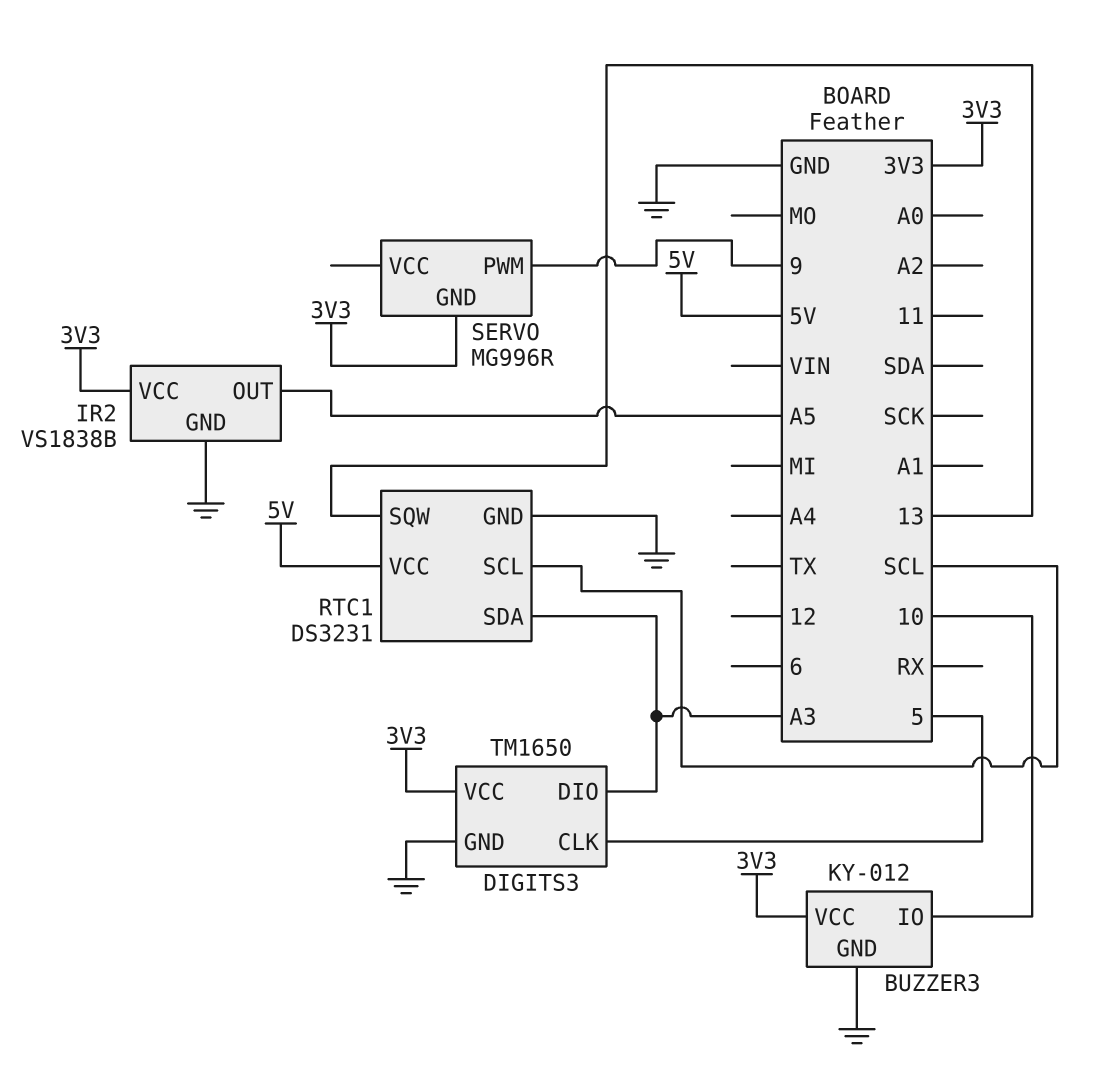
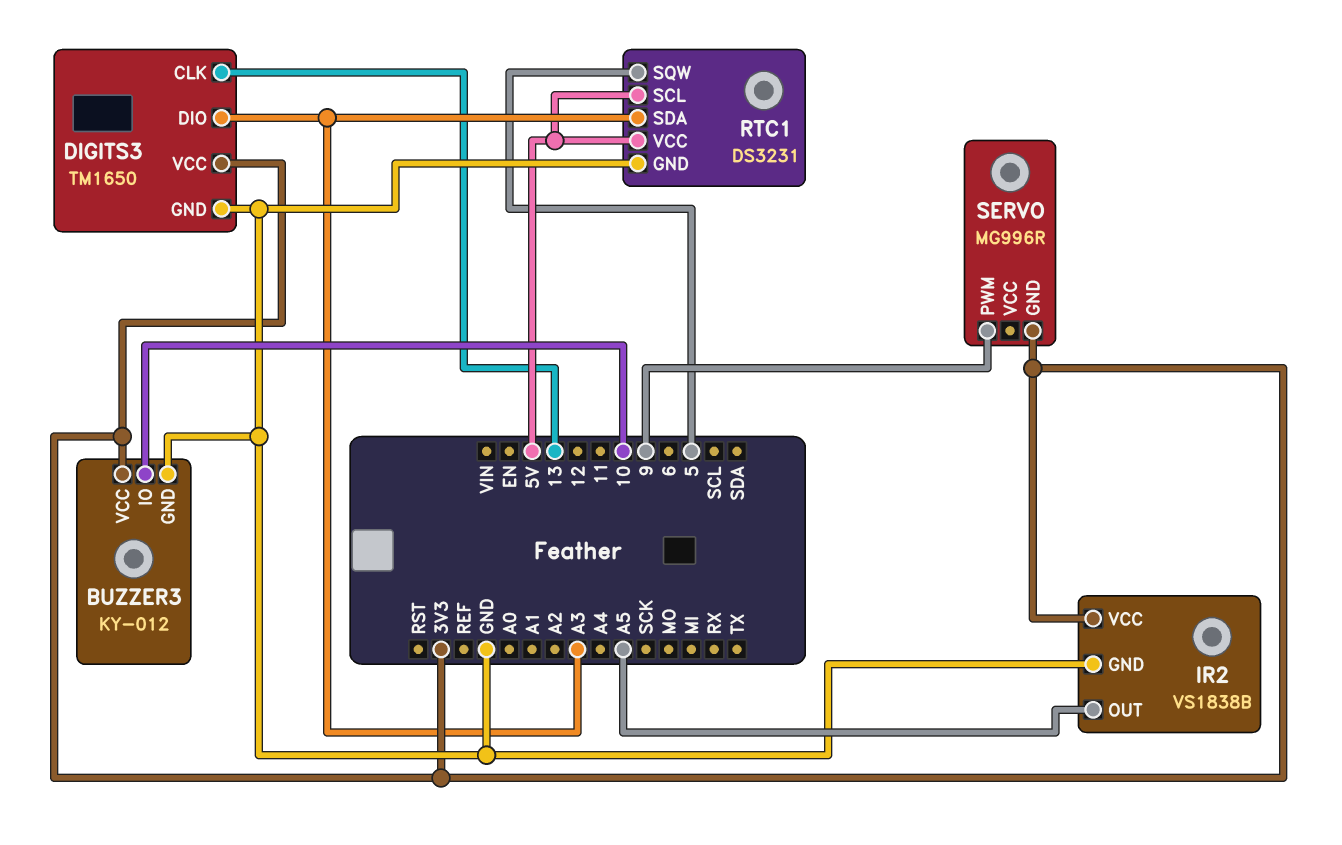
DIGITS3 pin CLK: 5 -> 13
RTC1 pin SCL: SCL -> 5V
RTC1 pin SQW: 13 -> 5

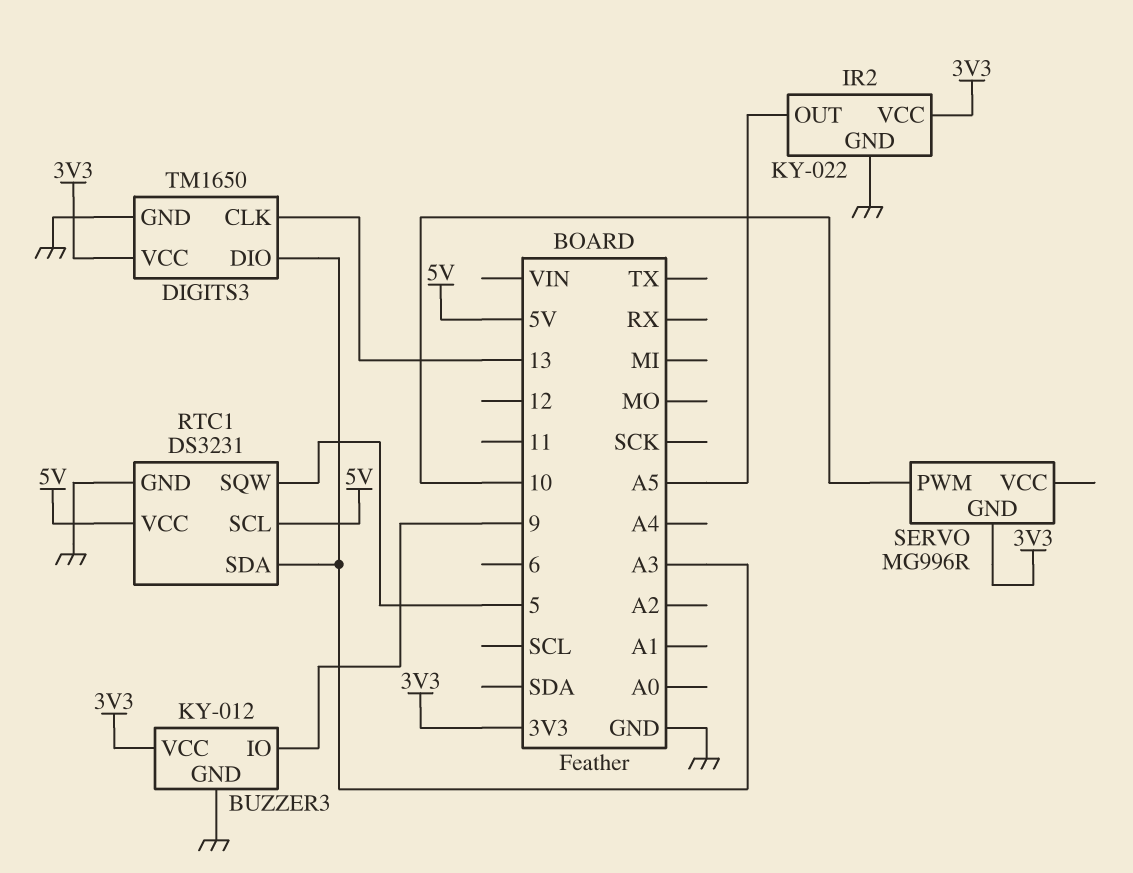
BUZZER3 pin IO: 10 -> 9
IR2: VS1838B -> KY-022
SERVO pin PWM: 9 -> 10

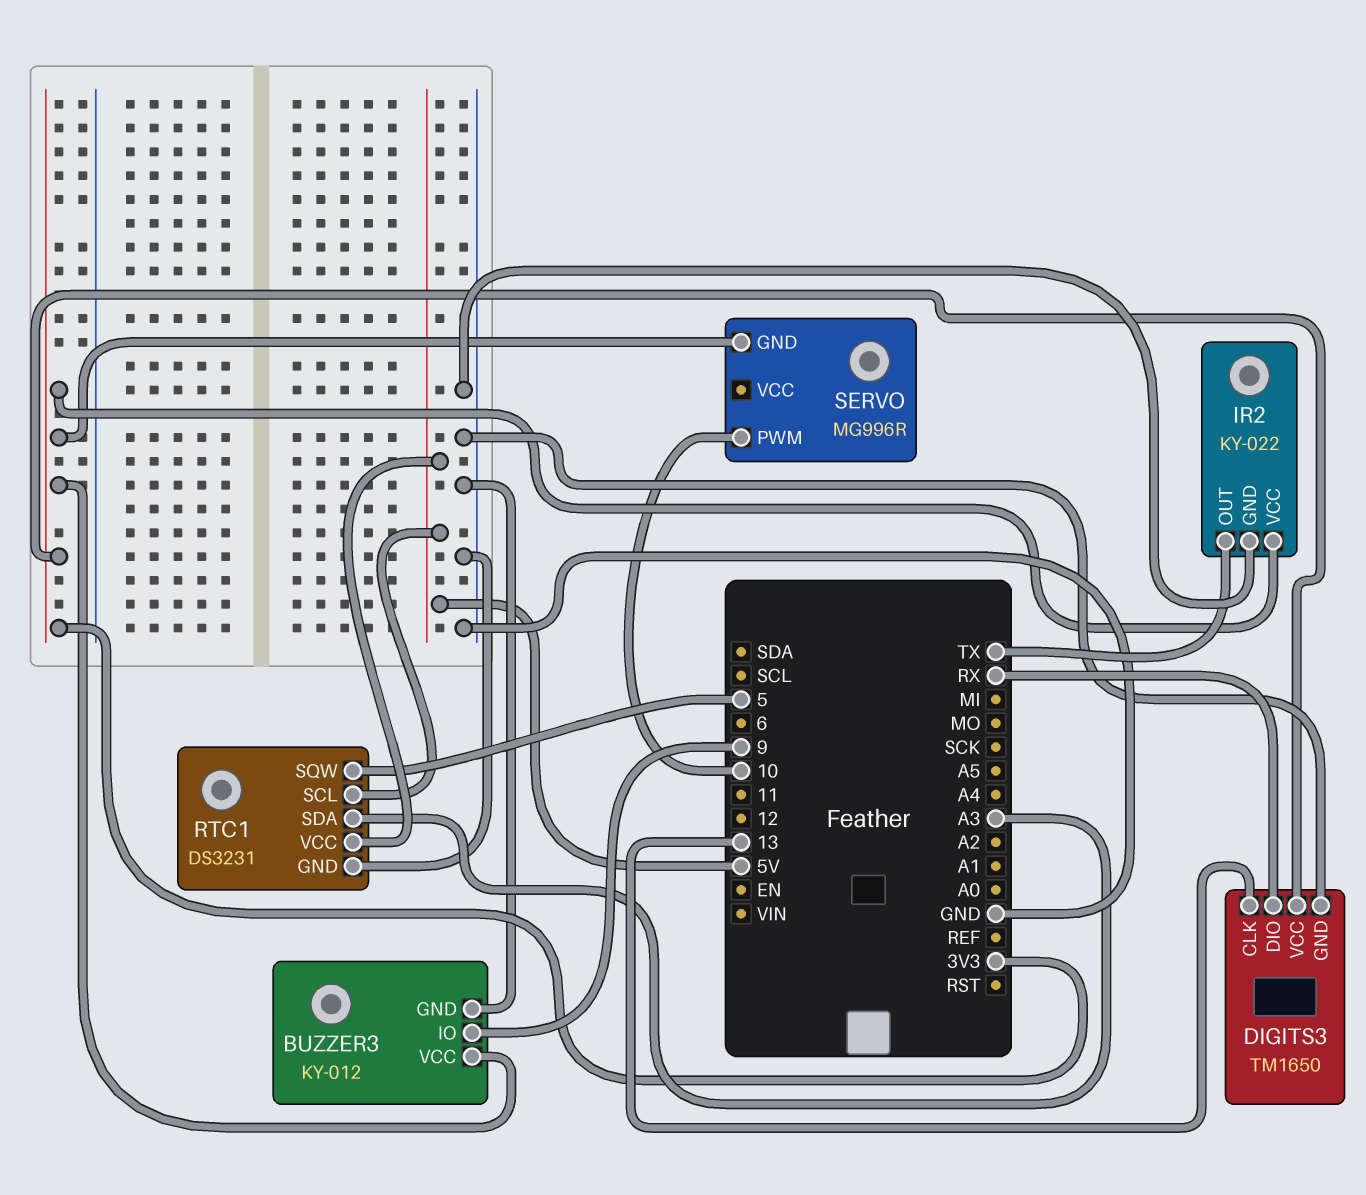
DIGITS3 pin DIO: A3 -> RX
IR2 pin OUT: A5 -> TX

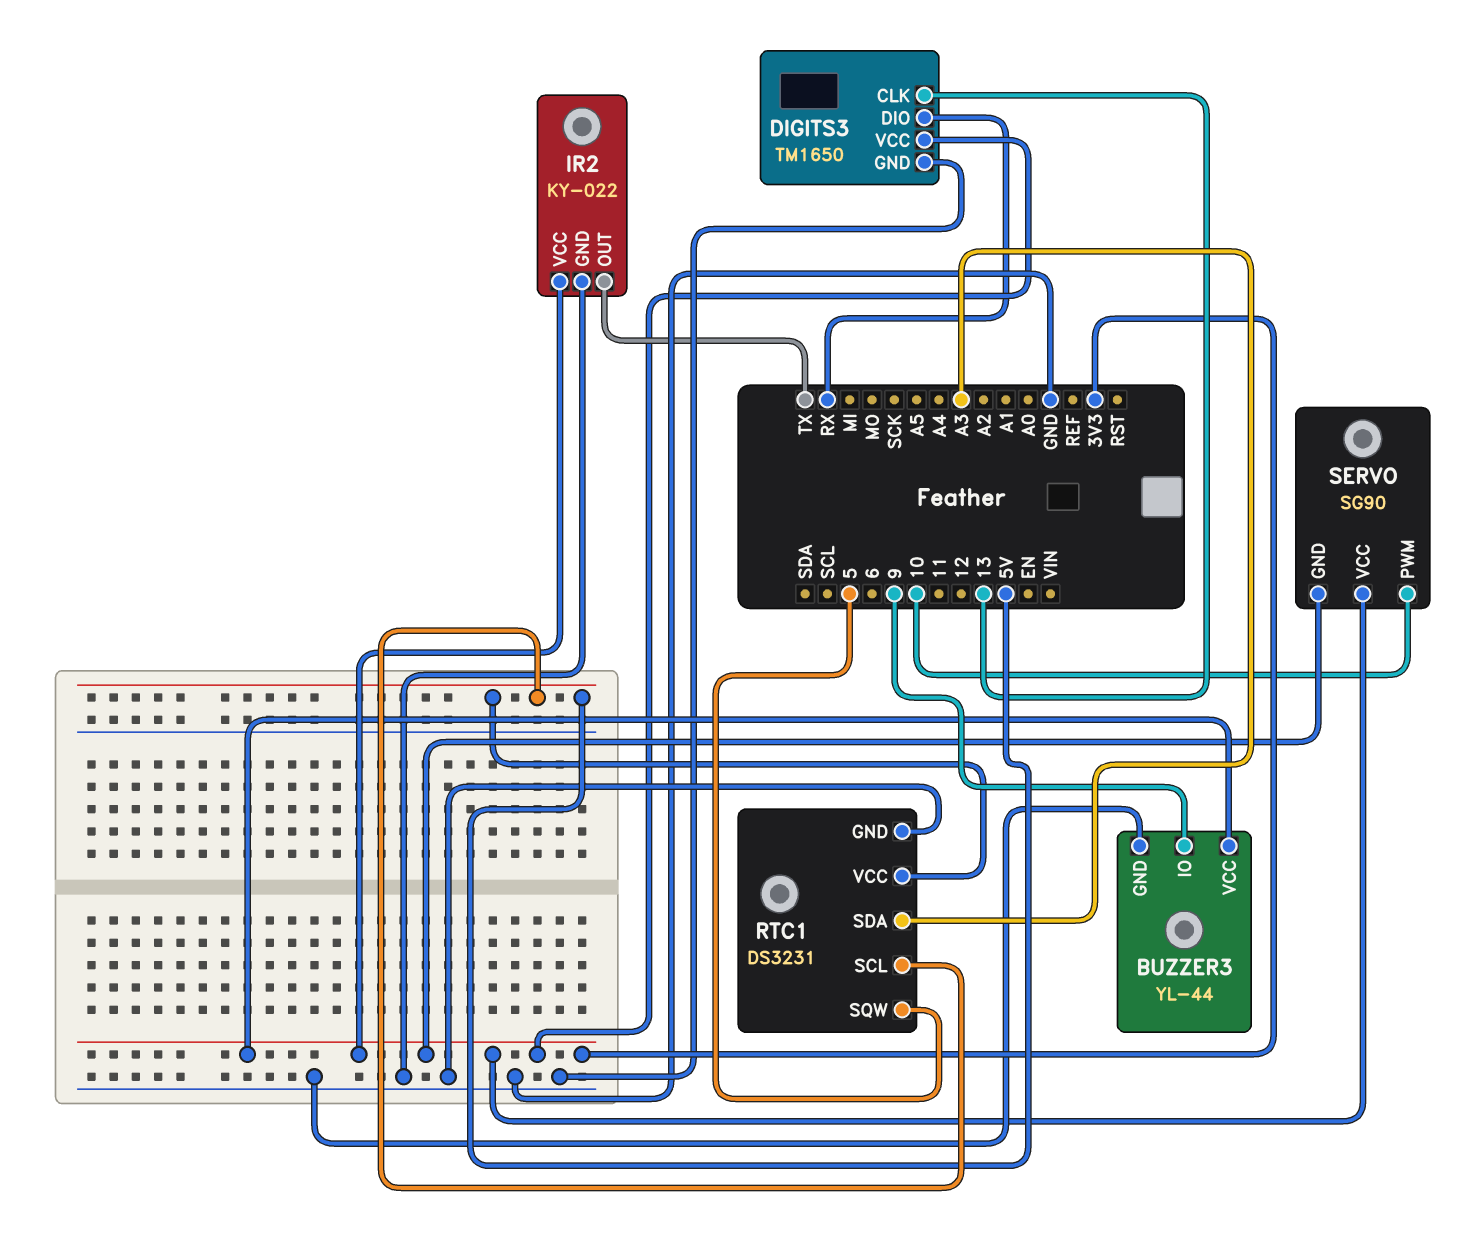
BUZZER3: KY-012 -> YL-44
SERVO: MG996R -> SG90
SERVO pin VCC: none -> 3V3

